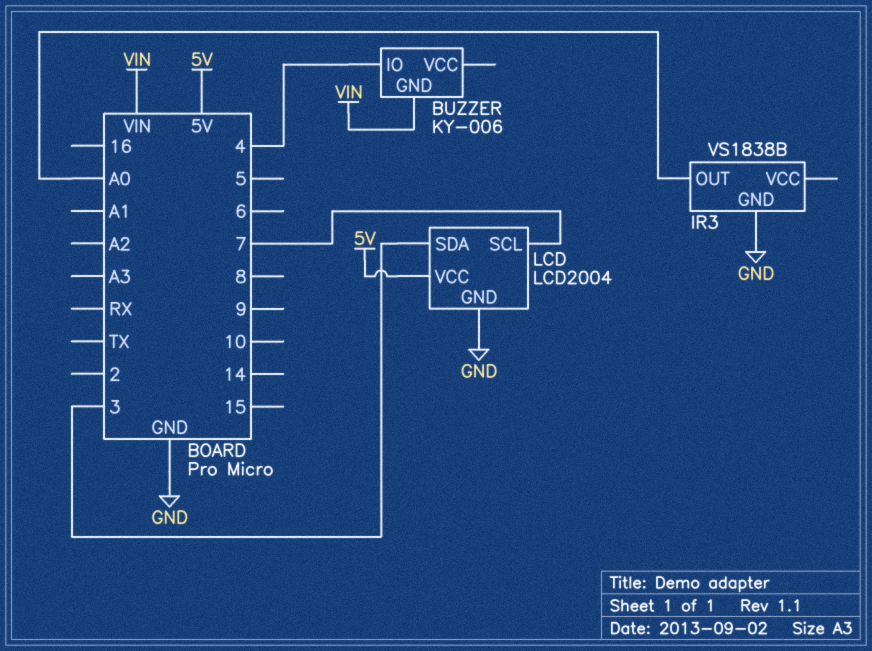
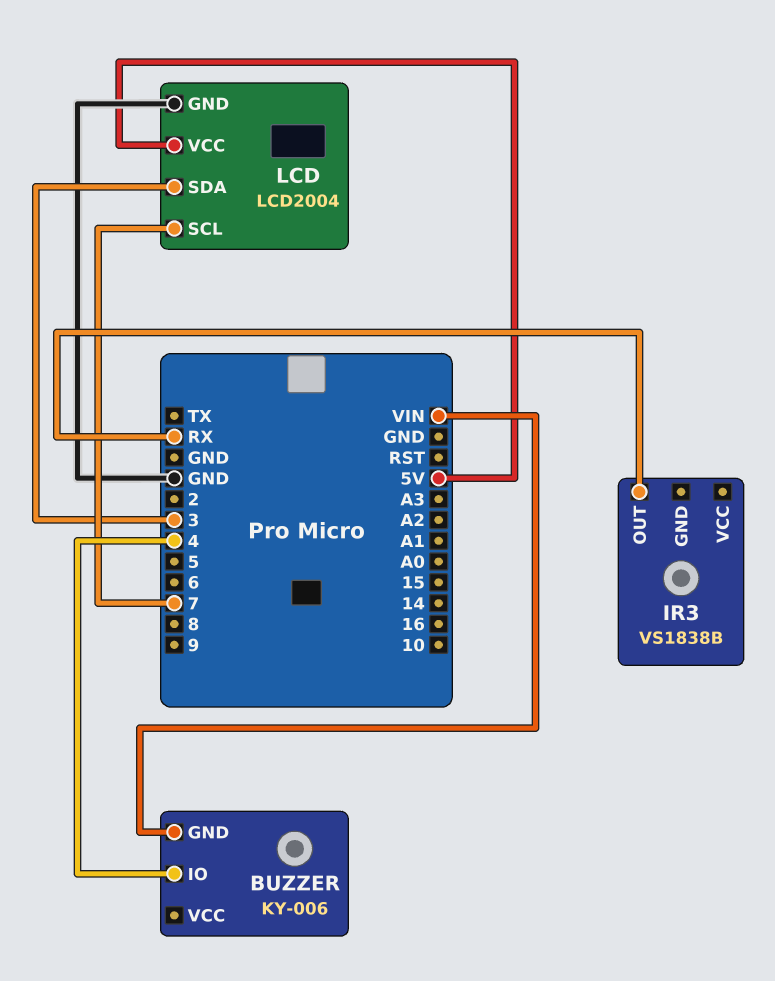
IR3 pin GND: GND -> none
IR3 pin OUT: A0 -> RX

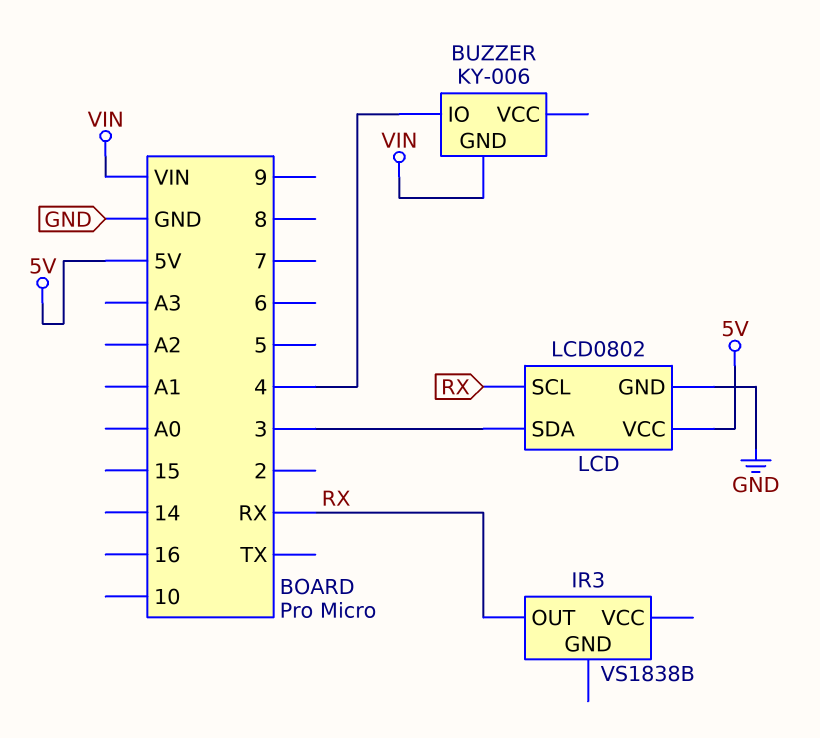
LCD: LCD2004 -> LCD0802
LCD pin SCL: 7 -> RX

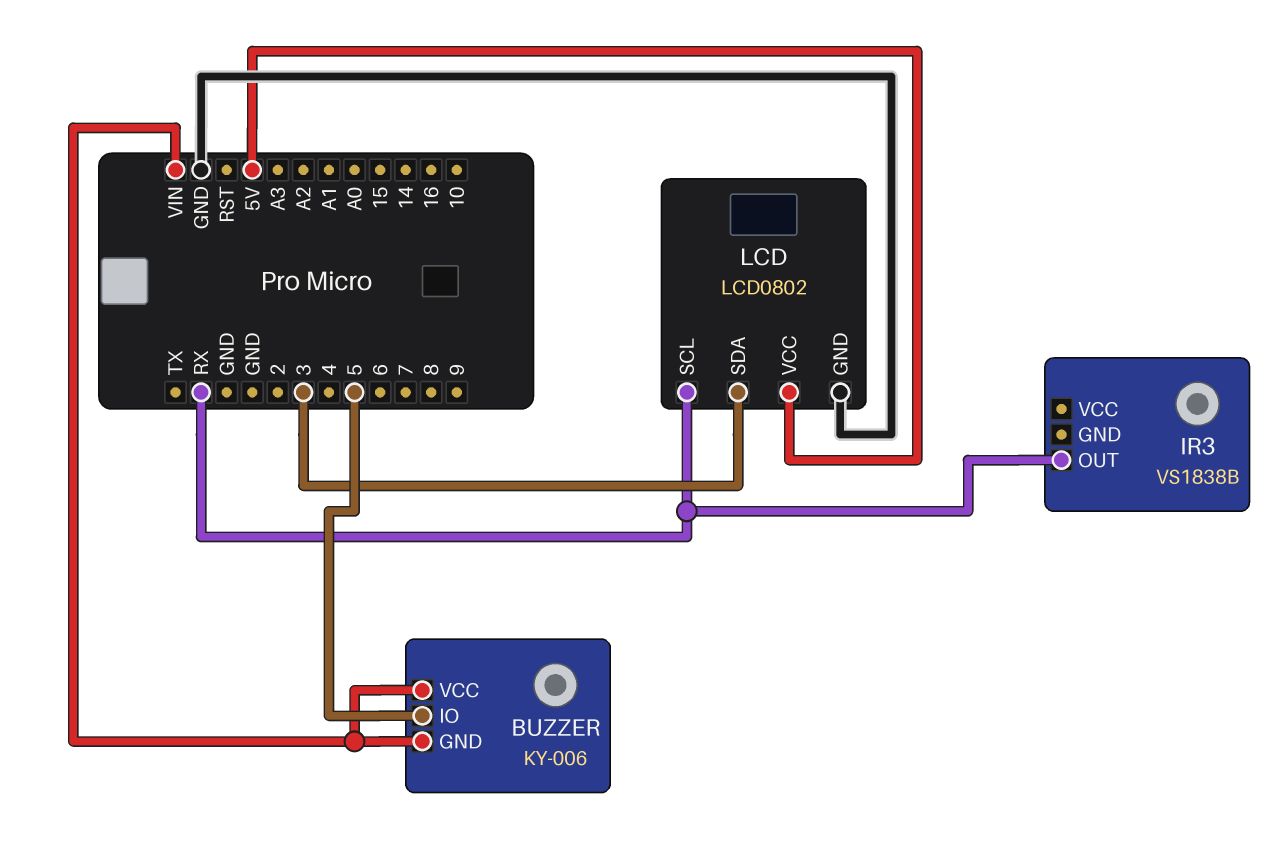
BUZZER pin IO: 4 -> 5
BUZZER pin VCC: none -> VIN

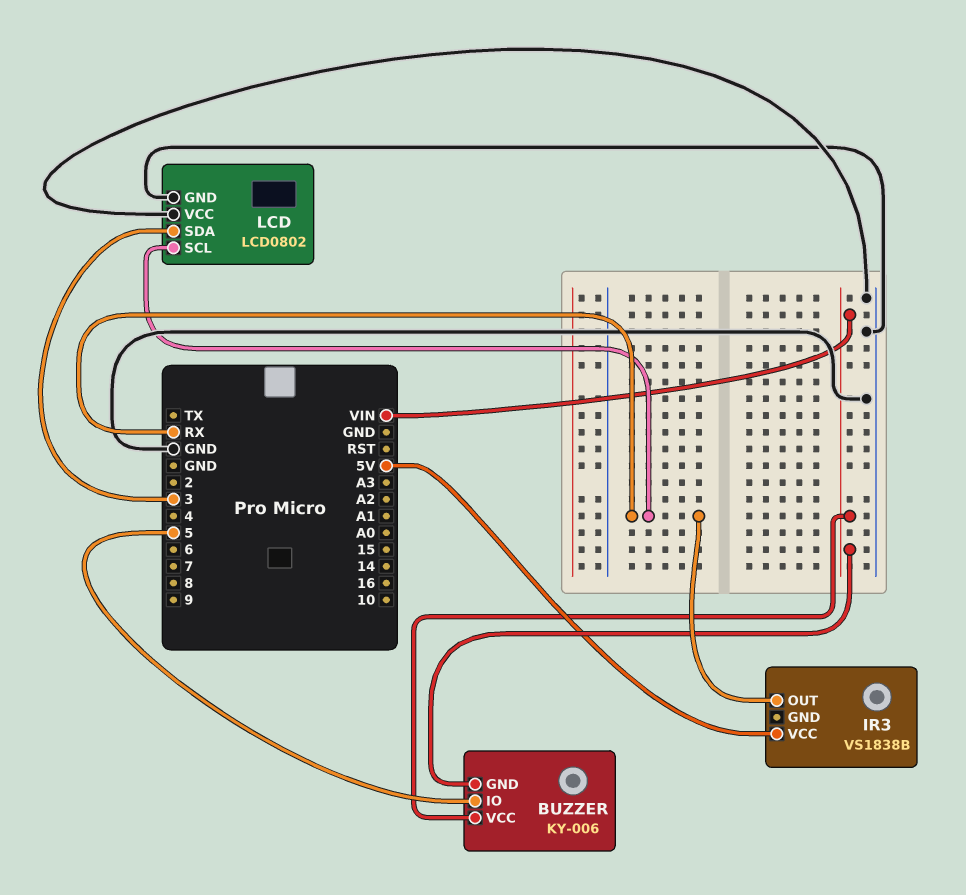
IR3 pin VCC: none -> 5V
LCD pin VCC: 5V -> GND

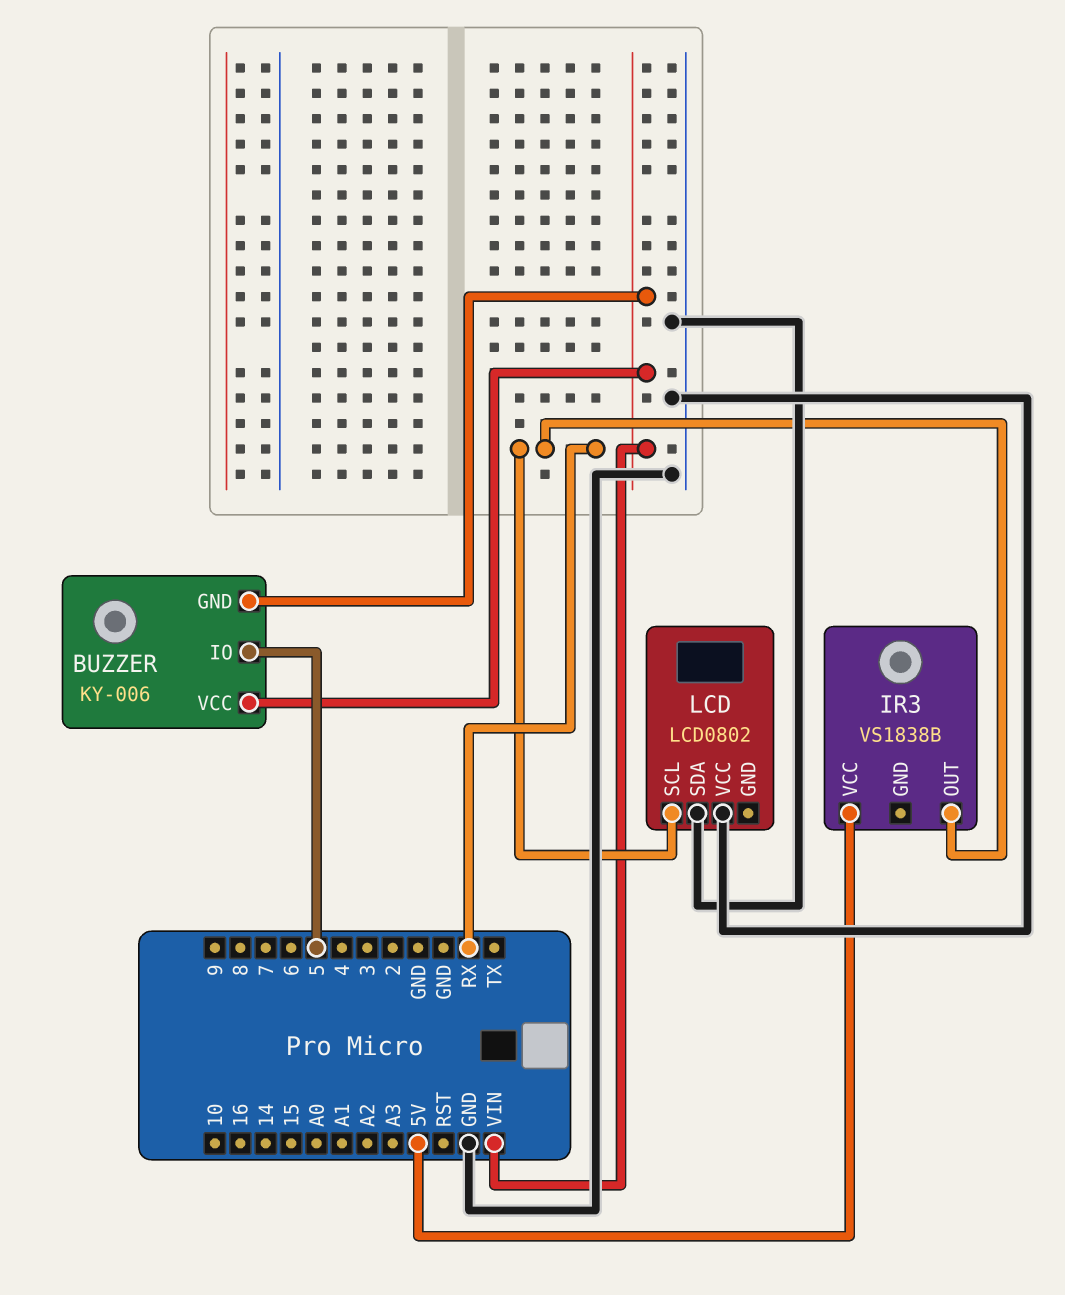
LCD pin GND: GND -> none
LCD pin SDA: 3 -> GND

